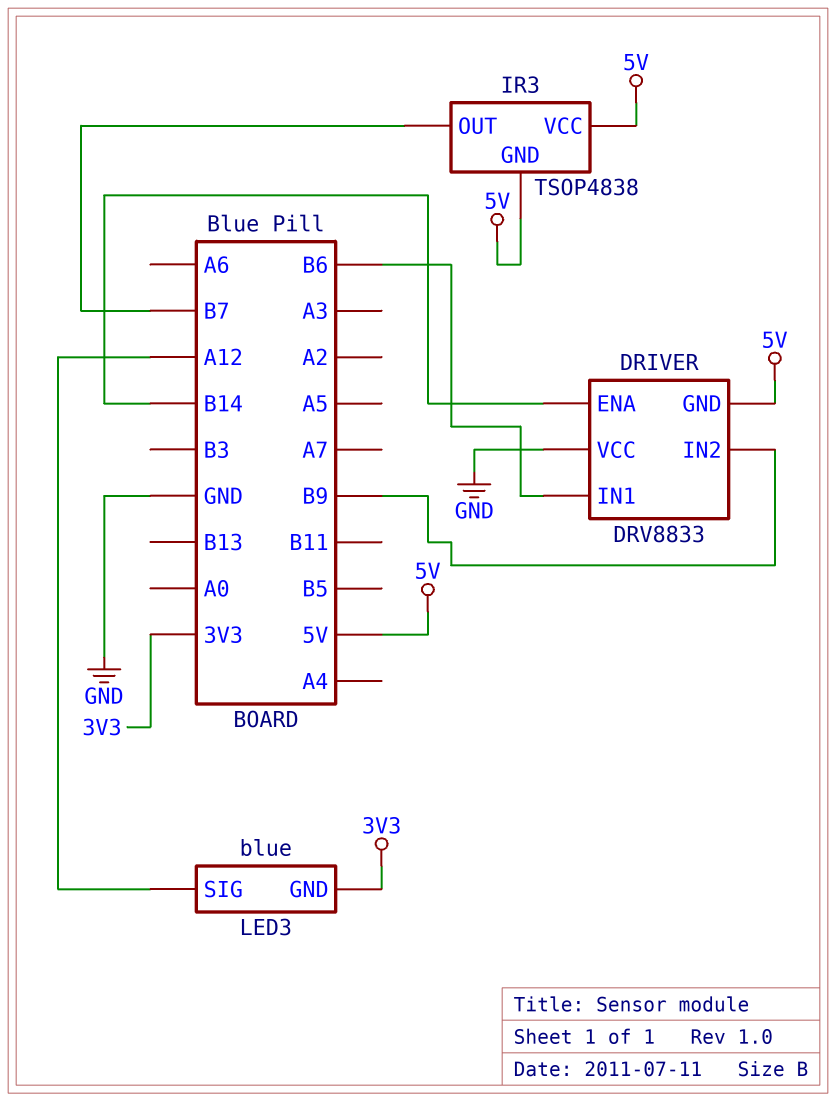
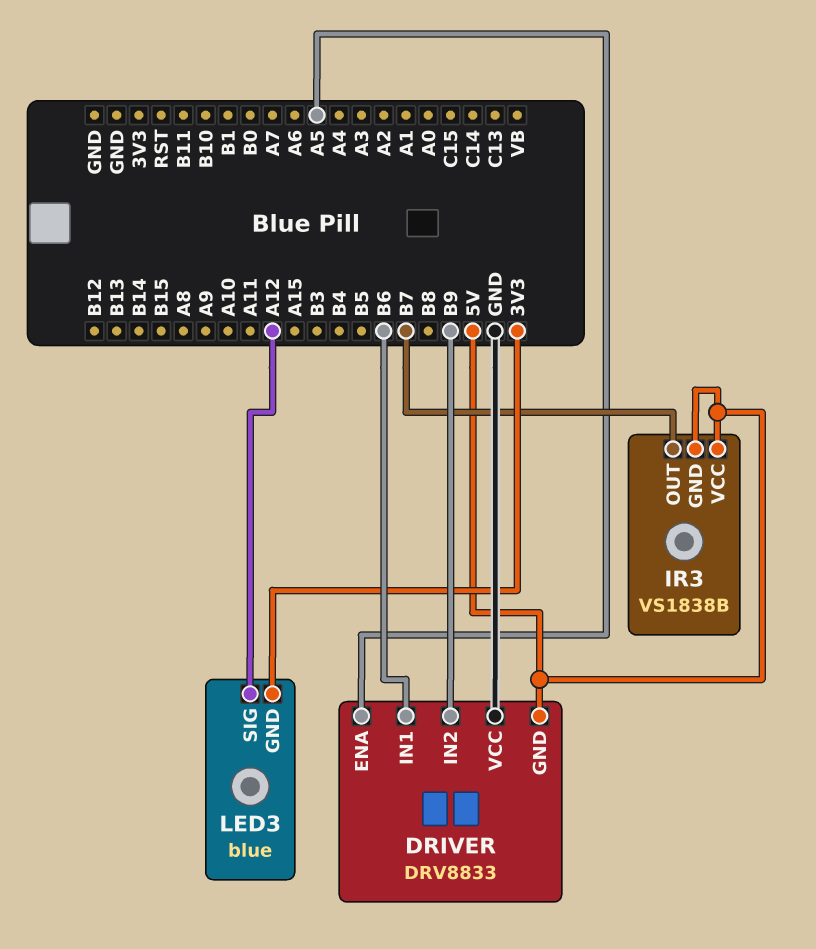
DRIVER pin ENA: B14 -> A5
IR3: TSOP4838 -> VS1838B

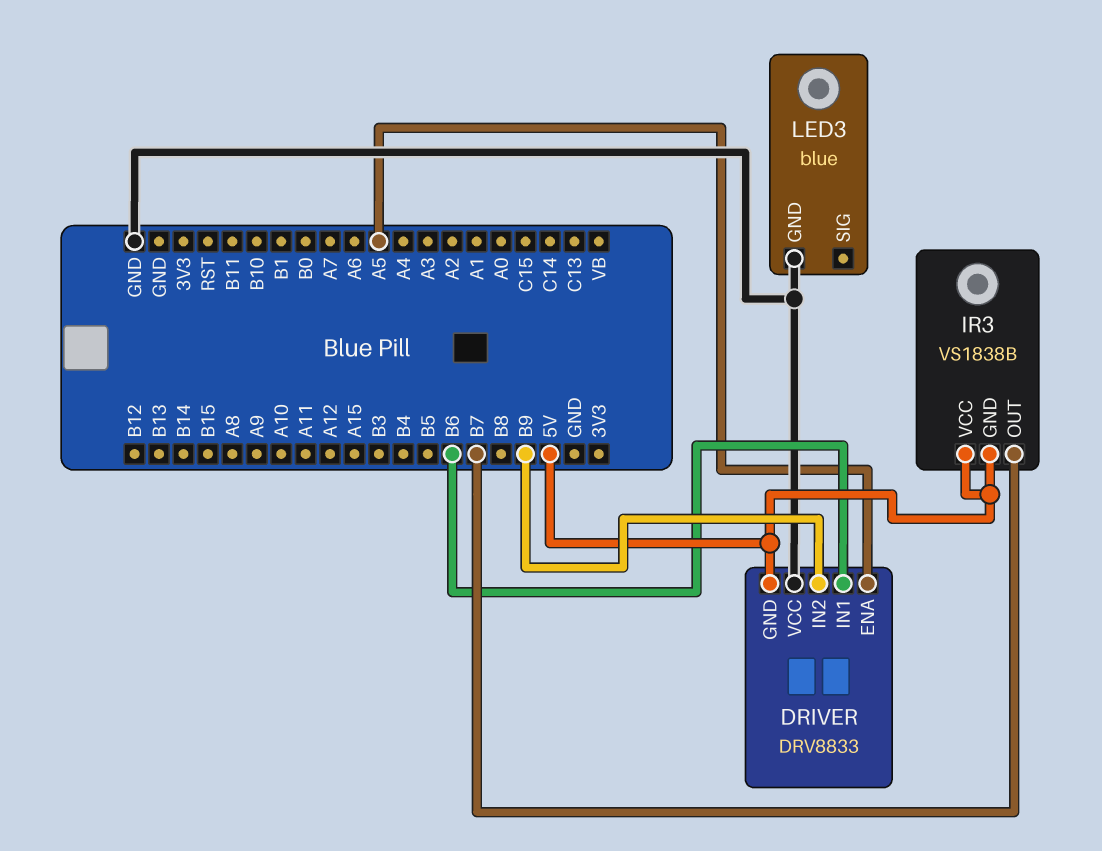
LED3 pin GND: 3V3 -> GND
LED3 pin SIG: A12 -> none

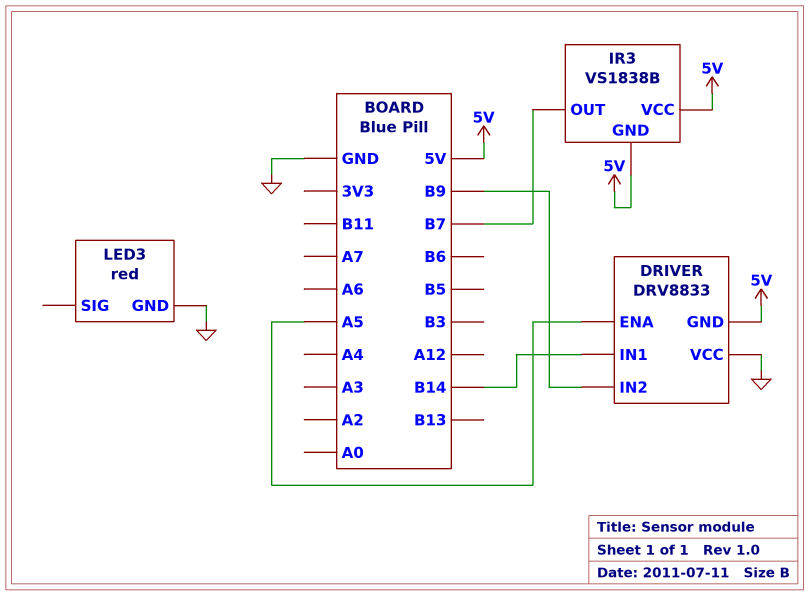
DRIVER pin IN1: B6 -> B14
LED3: blue -> red

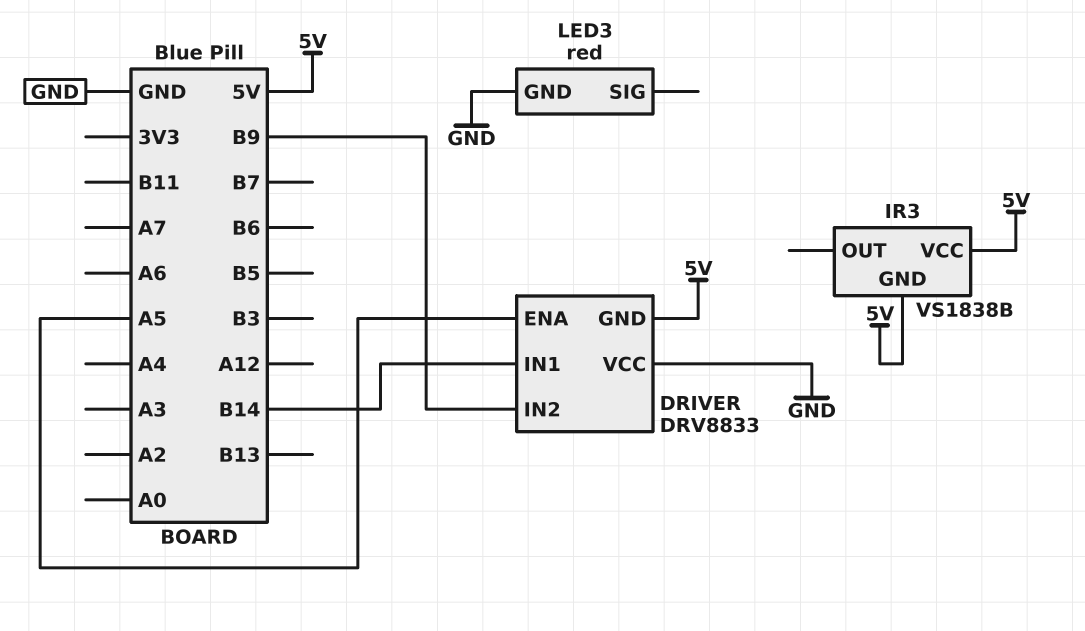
IR3 pin OUT: B7 -> none

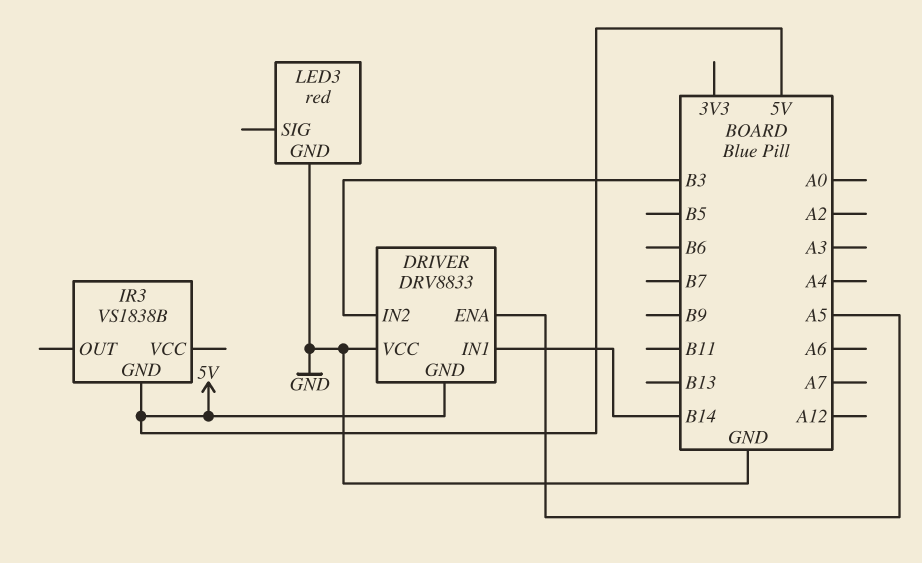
DRIVER pin IN2: B9 -> B3
IR3 pin VCC: 5V -> none

